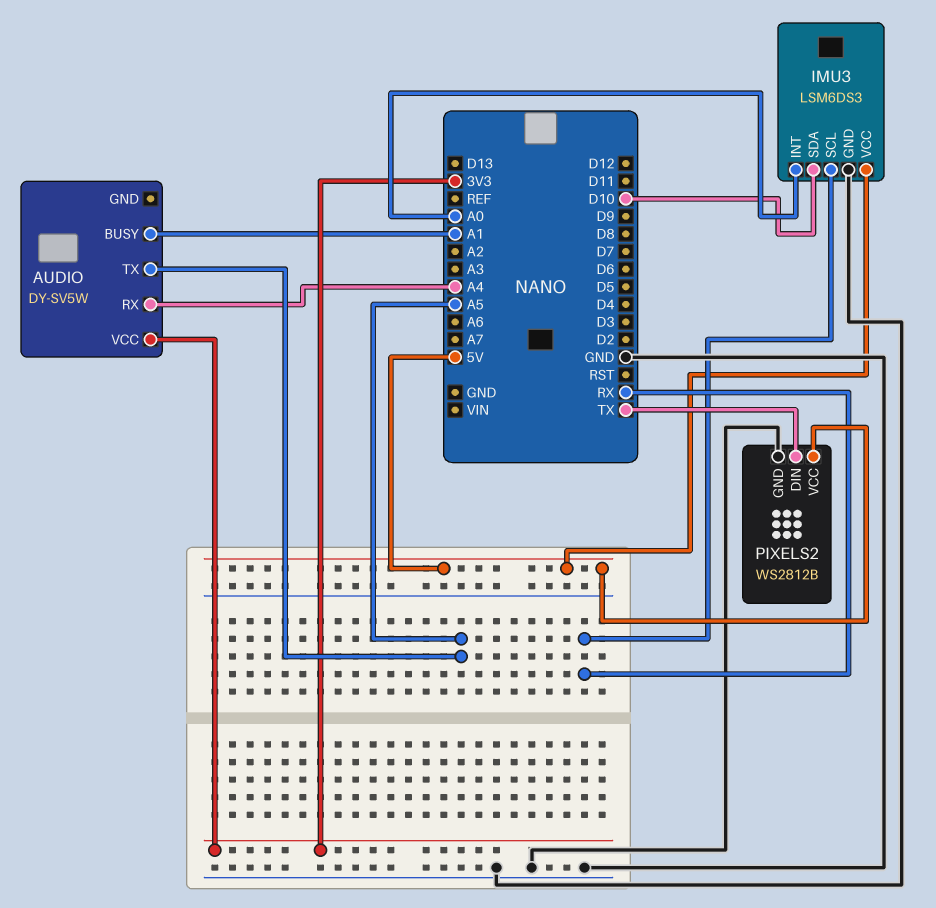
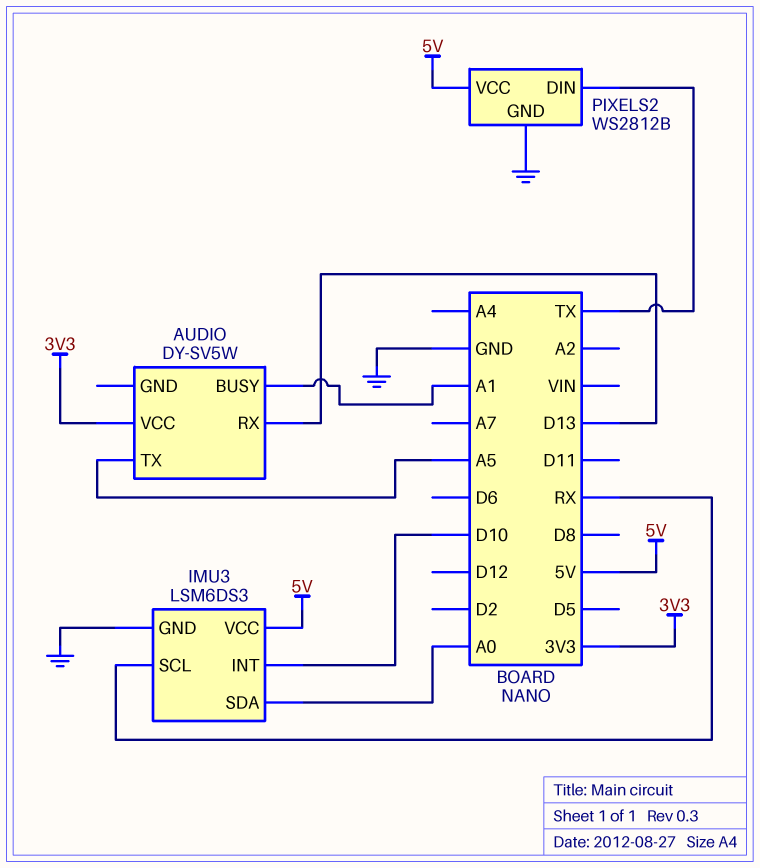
AUDIO pin RX: A4 -> D13
IMU3 pin INT: A0 -> D10
IMU3 pin SDA: D10 -> A0

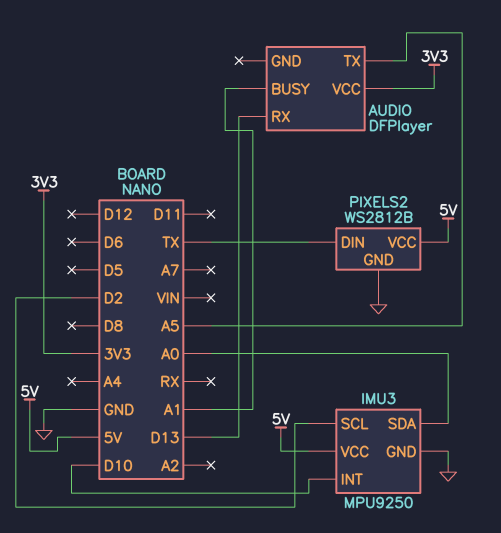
AUDIO: DY-SV5W -> DFPlayer
IMU3: LSM6DS3 -> MPU9250
IMU3 pin SCL: RX -> D2

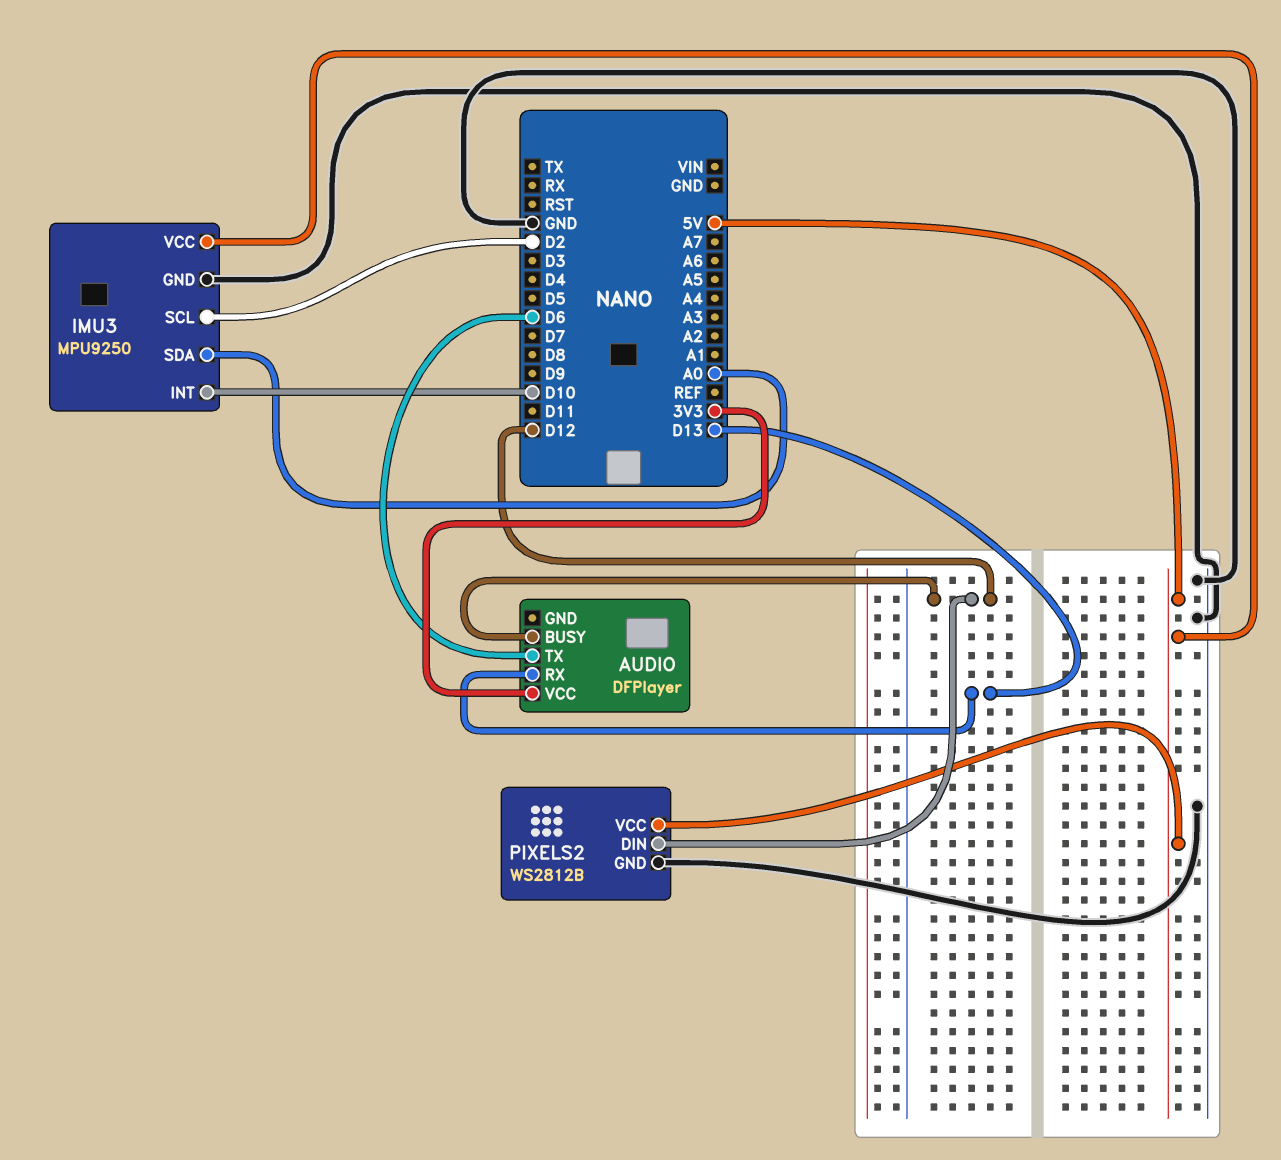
AUDIO pin BUSY: A1 -> D12
AUDIO pin TX: A5 -> D6
PIXELS2 pin DIN: TX -> D12

